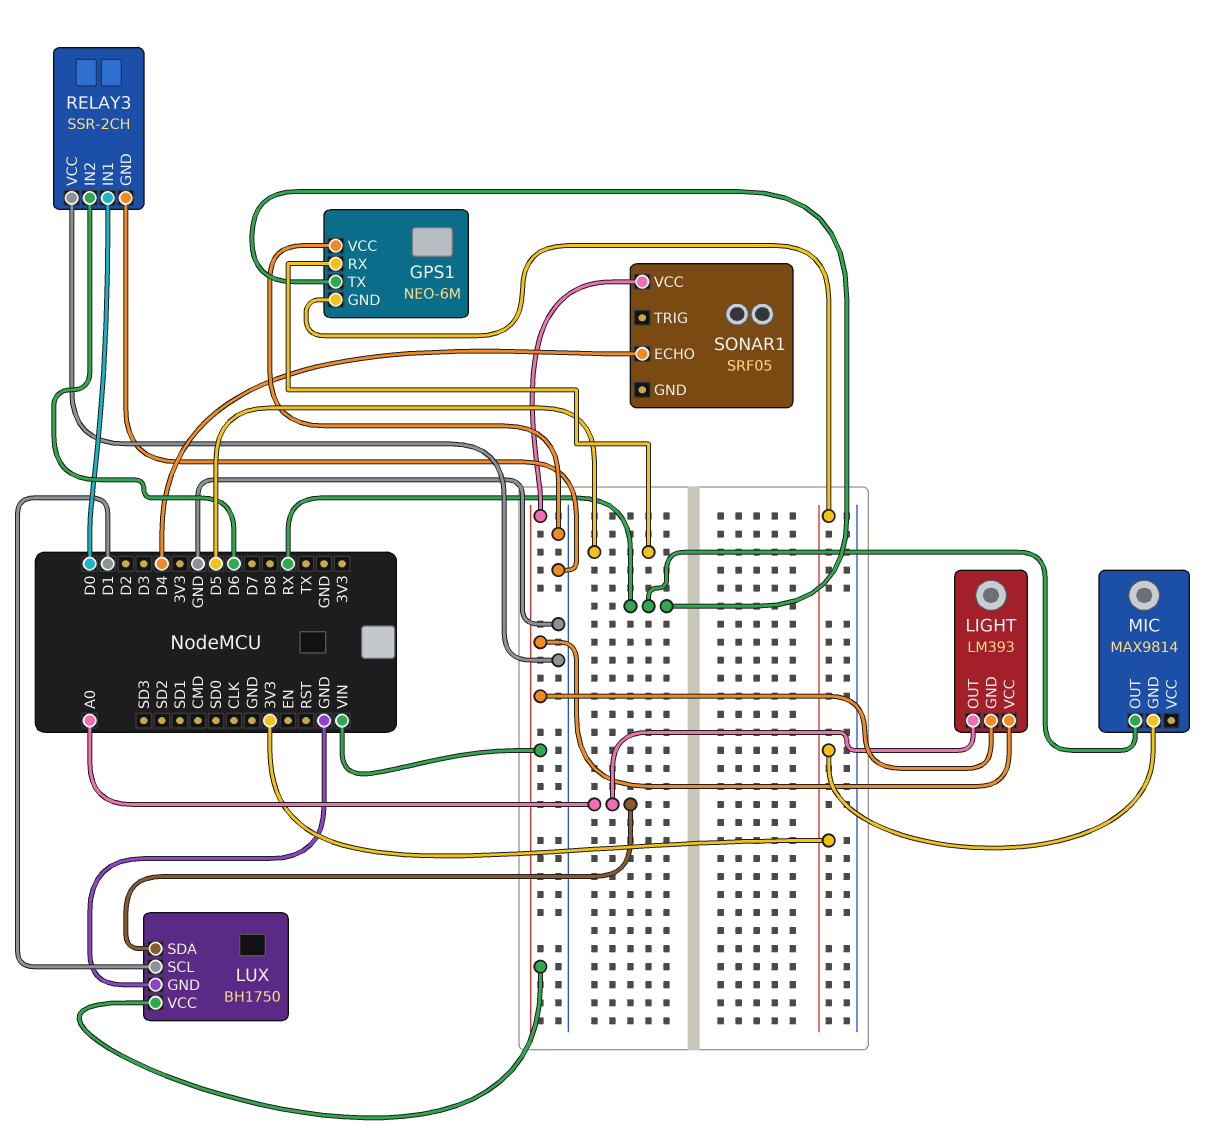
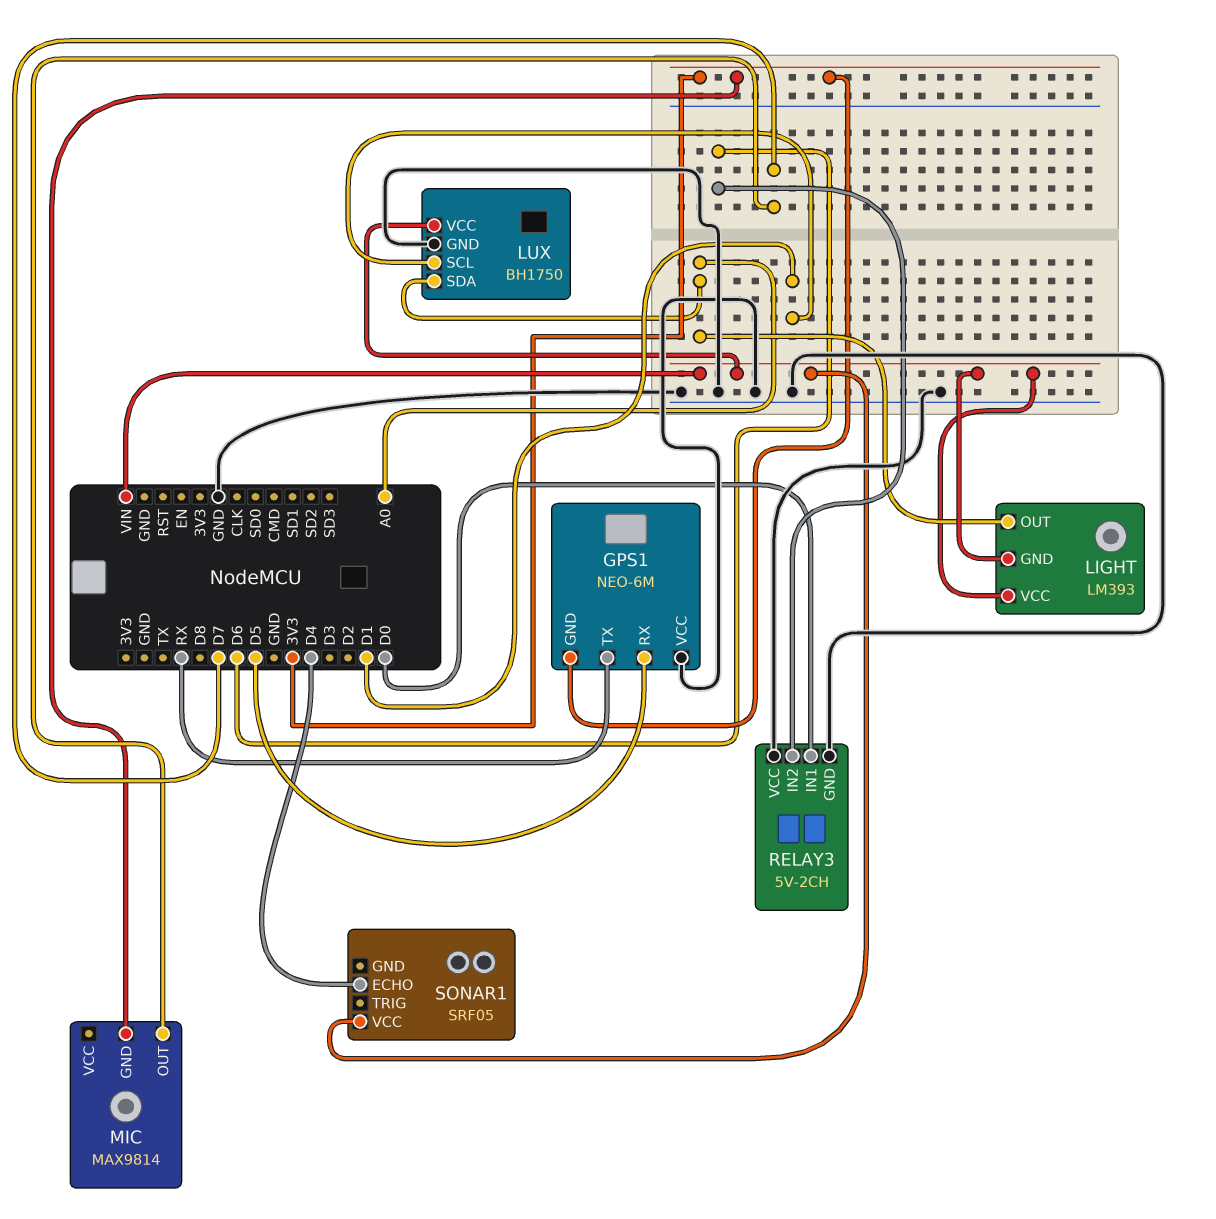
MIC pin OUT: RX -> D7
RELAY3: SSR-2CH -> 5V-2CH

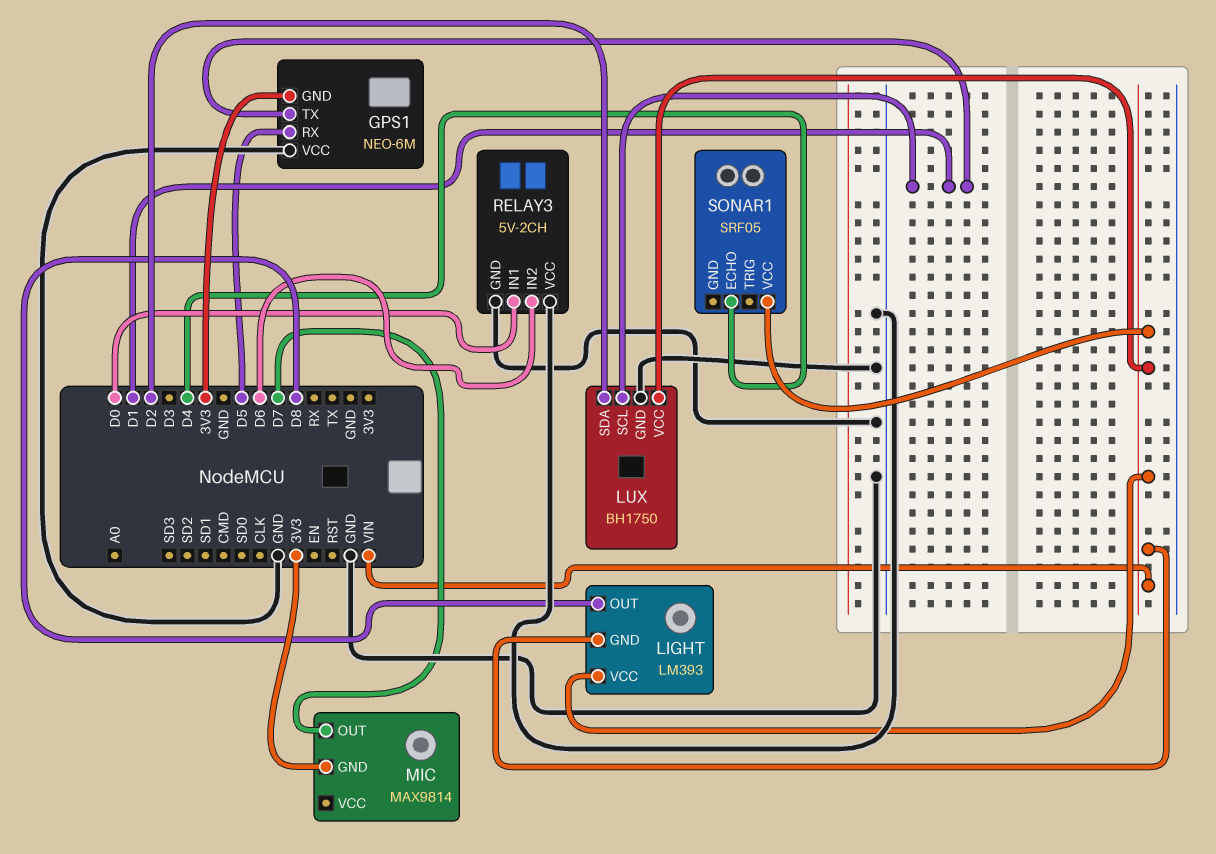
GPS1 pin TX: RX -> D1
LIGHT pin OUT: A0 -> D8
LUX pin SDA: A0 -> D2

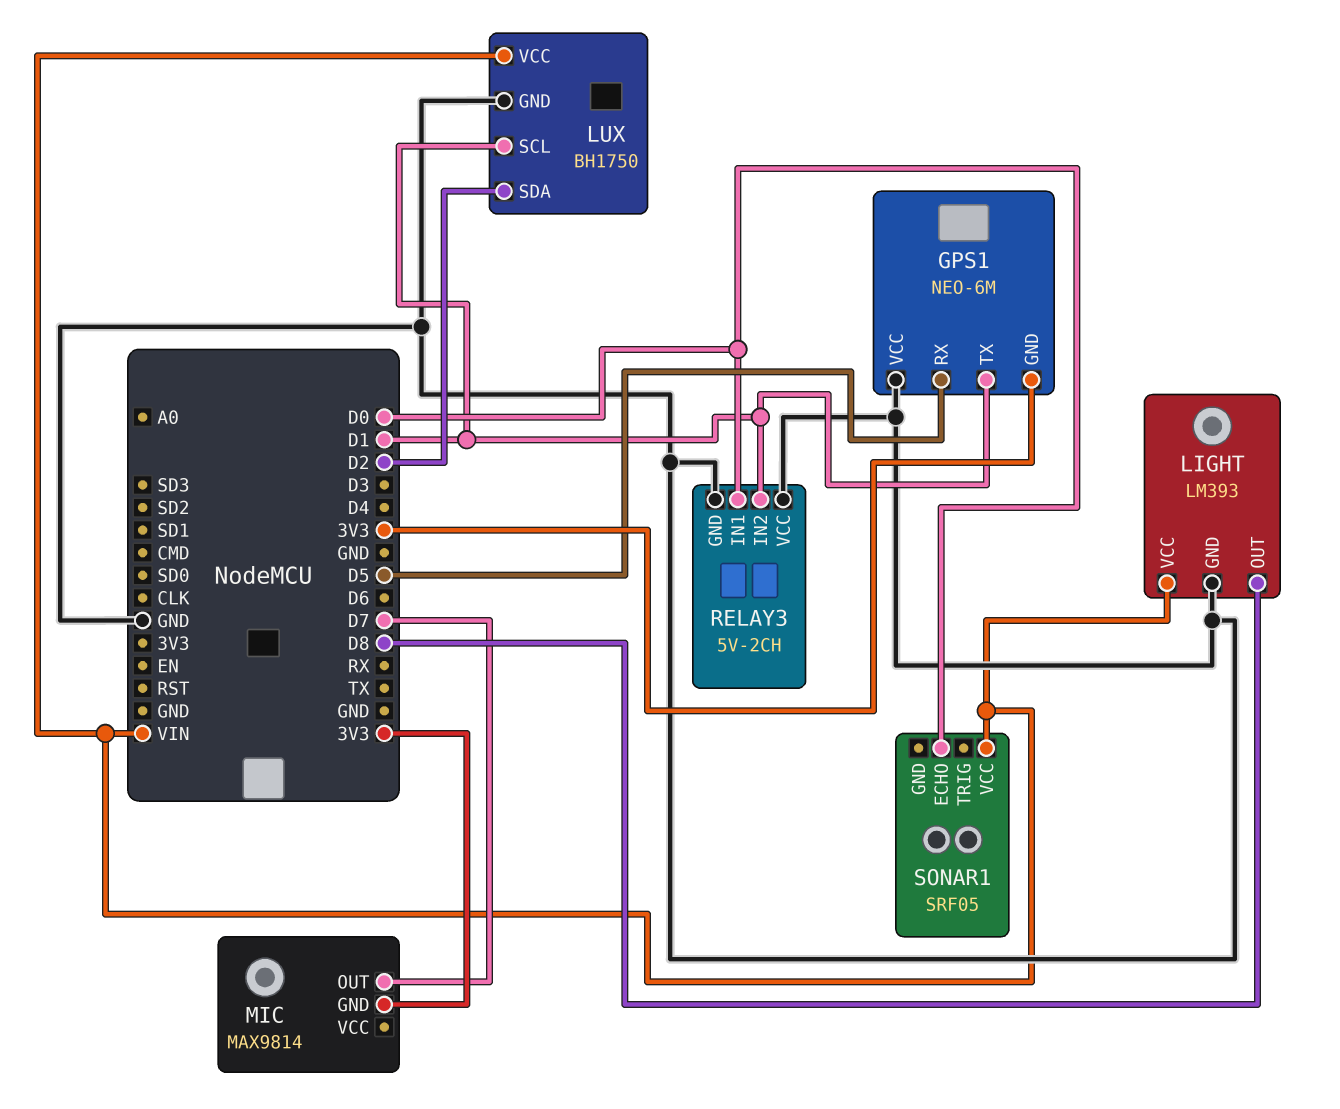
LIGHT pin GND: VIN -> GND
RELAY3 pin IN2: D6 -> D1
SONAR1 pin ECHO: D4 -> D0

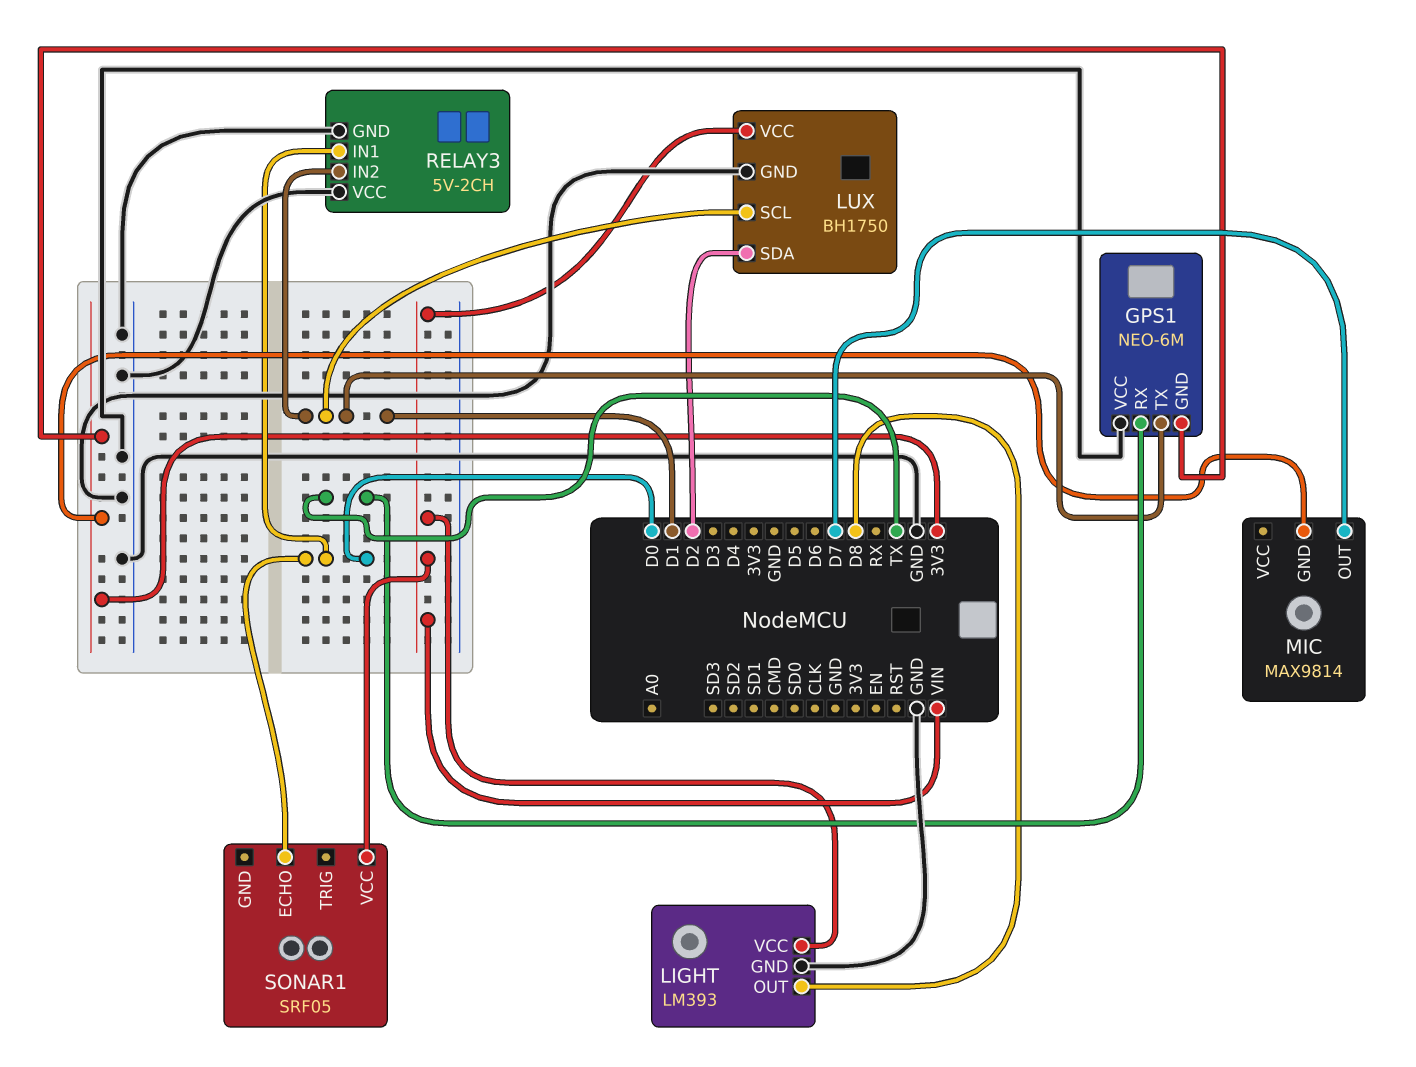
GPS1 pin RX: D5 -> TX

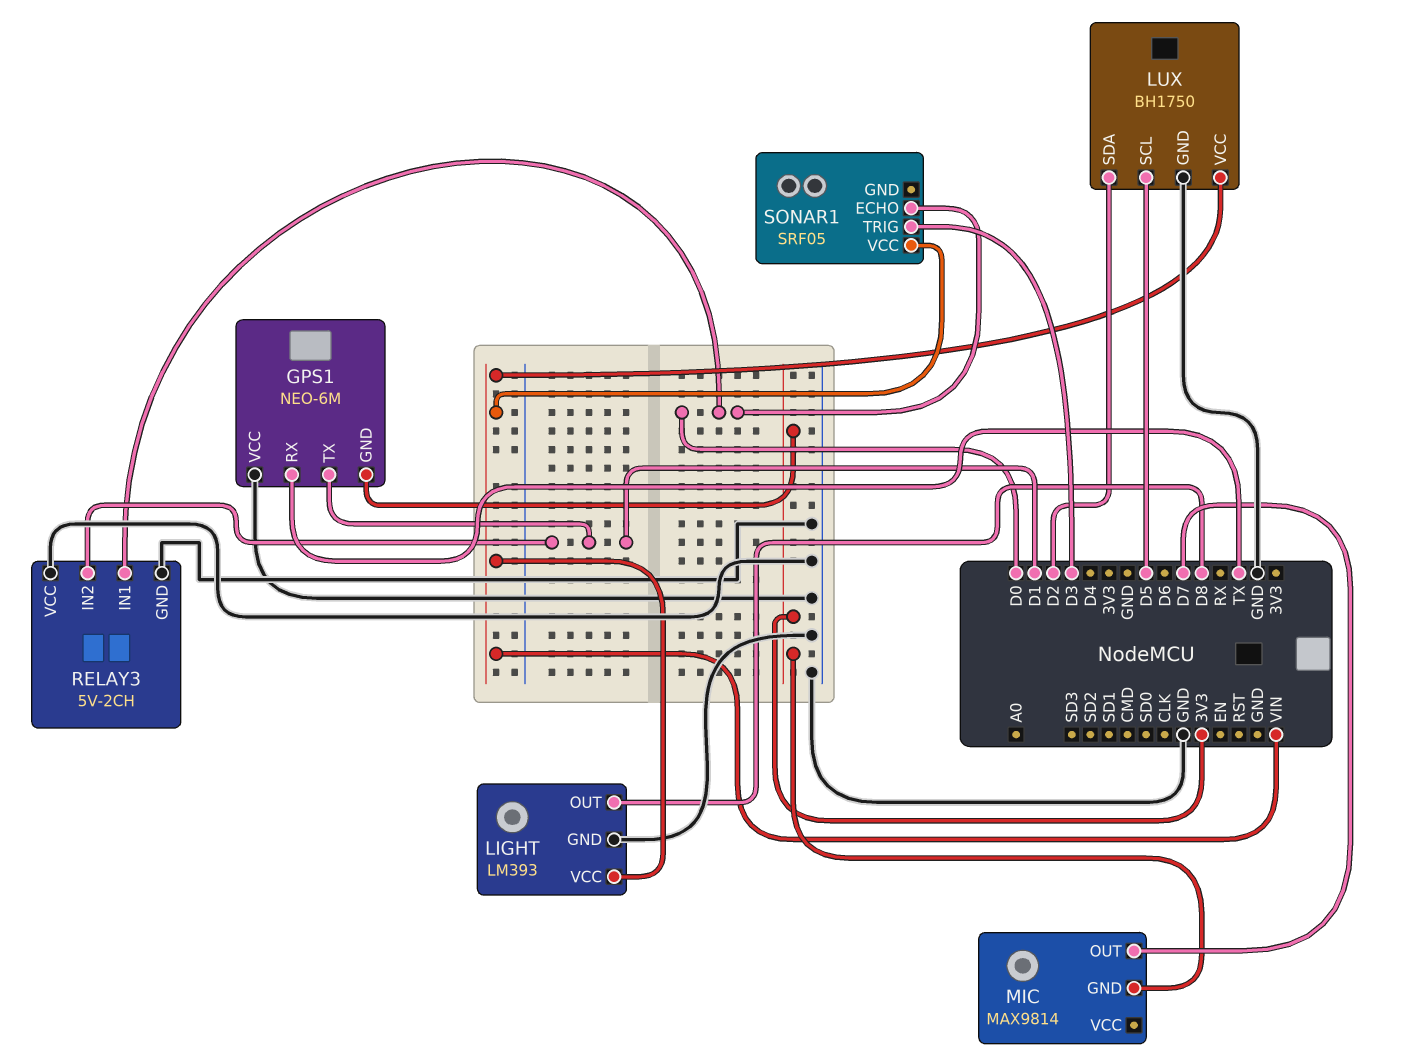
LUX pin SCL: D1 -> D5
SONAR1 pin TRIG: none -> D3

